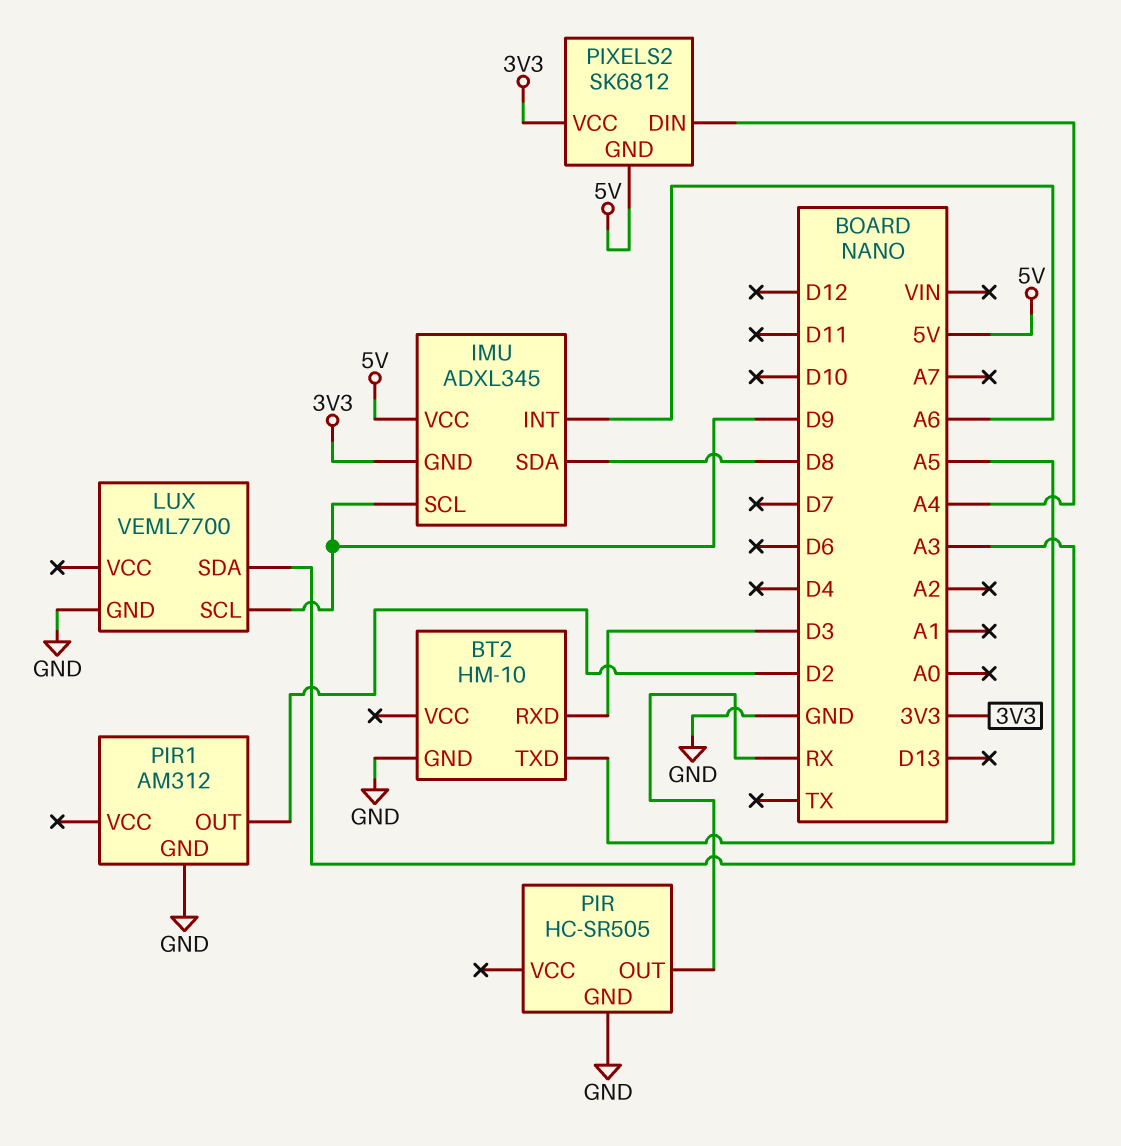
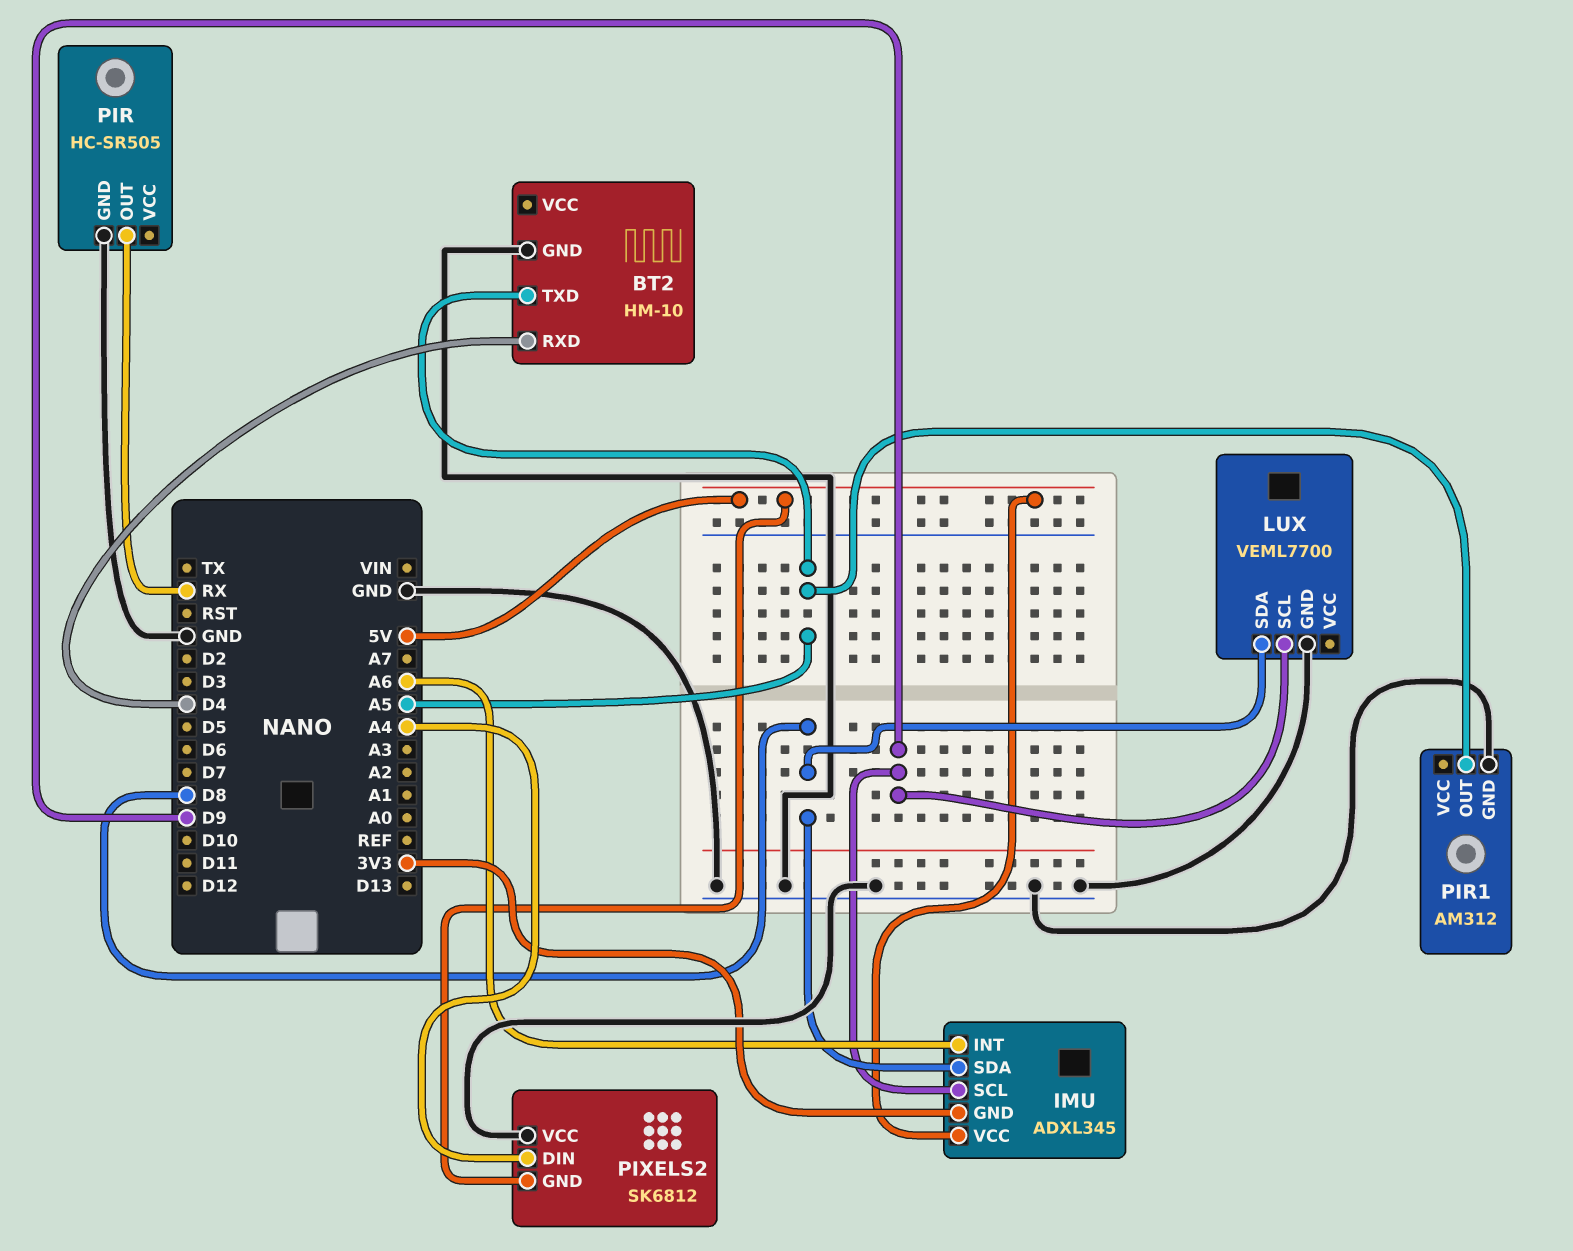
BT2 pin RXD: D3 -> D4
LUX pin SDA: A3 -> D8
PIR1 pin OUT: D2 -> A5
PIXELS2 pin VCC: 3V3 -> GND

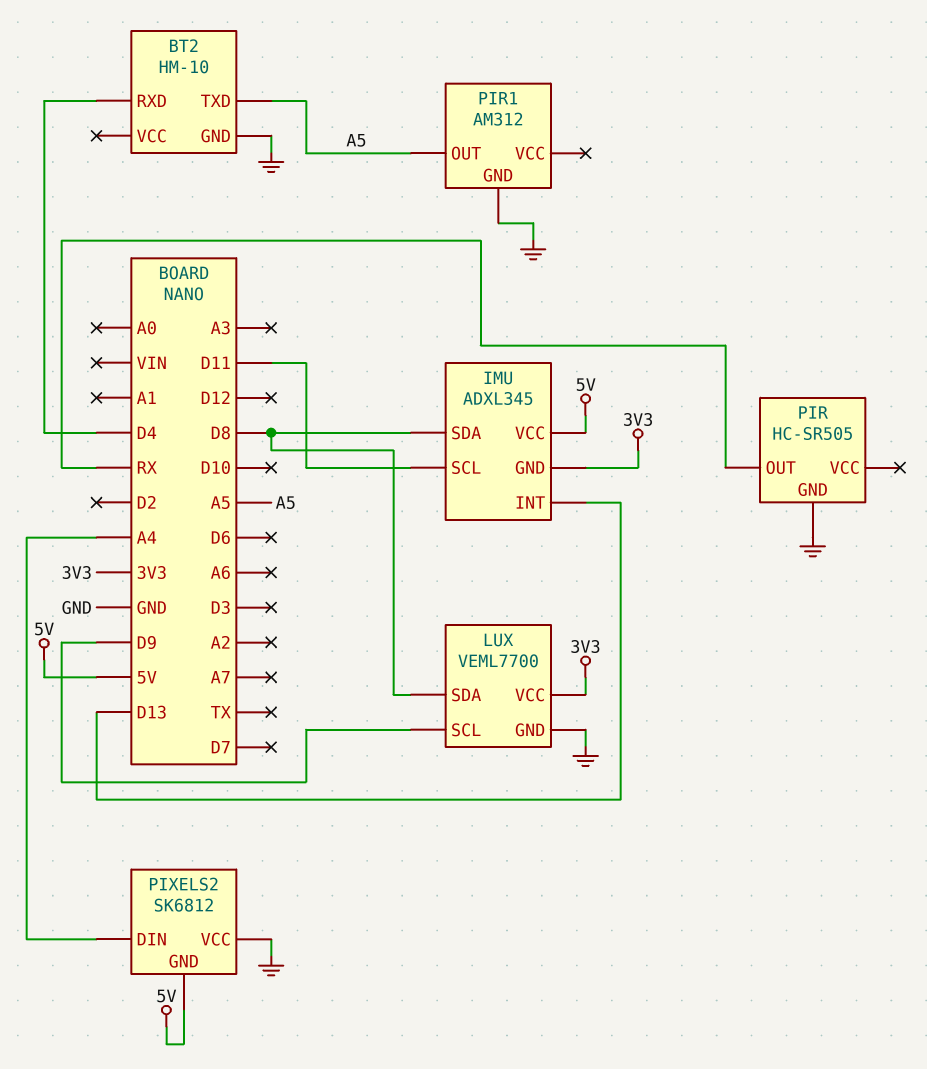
IMU pin INT: A6 -> D13
IMU pin SCL: D9 -> D11
LUX pin VCC: none -> 3V3

